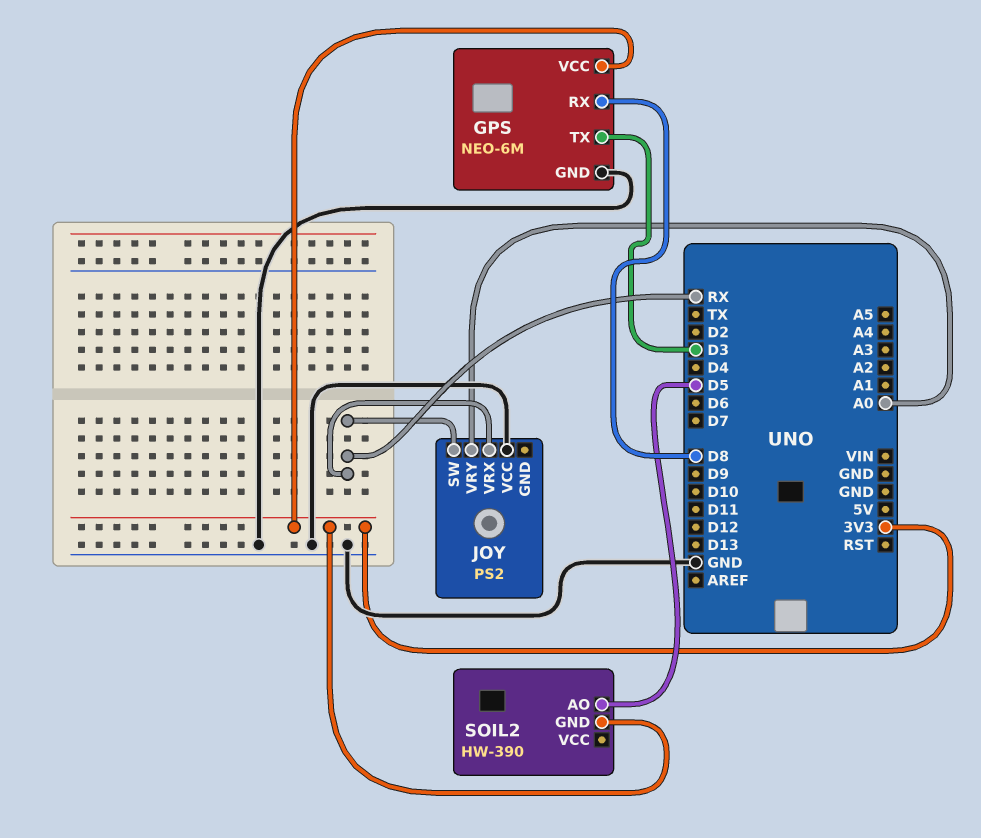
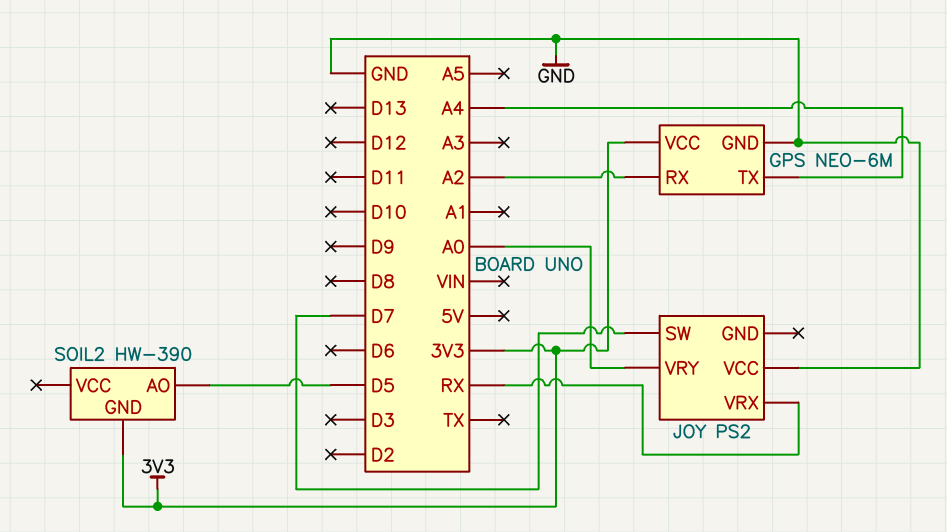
GPS pin RX: D8 -> A2
GPS pin TX: D3 -> A4
JOY pin SW: RX -> D7

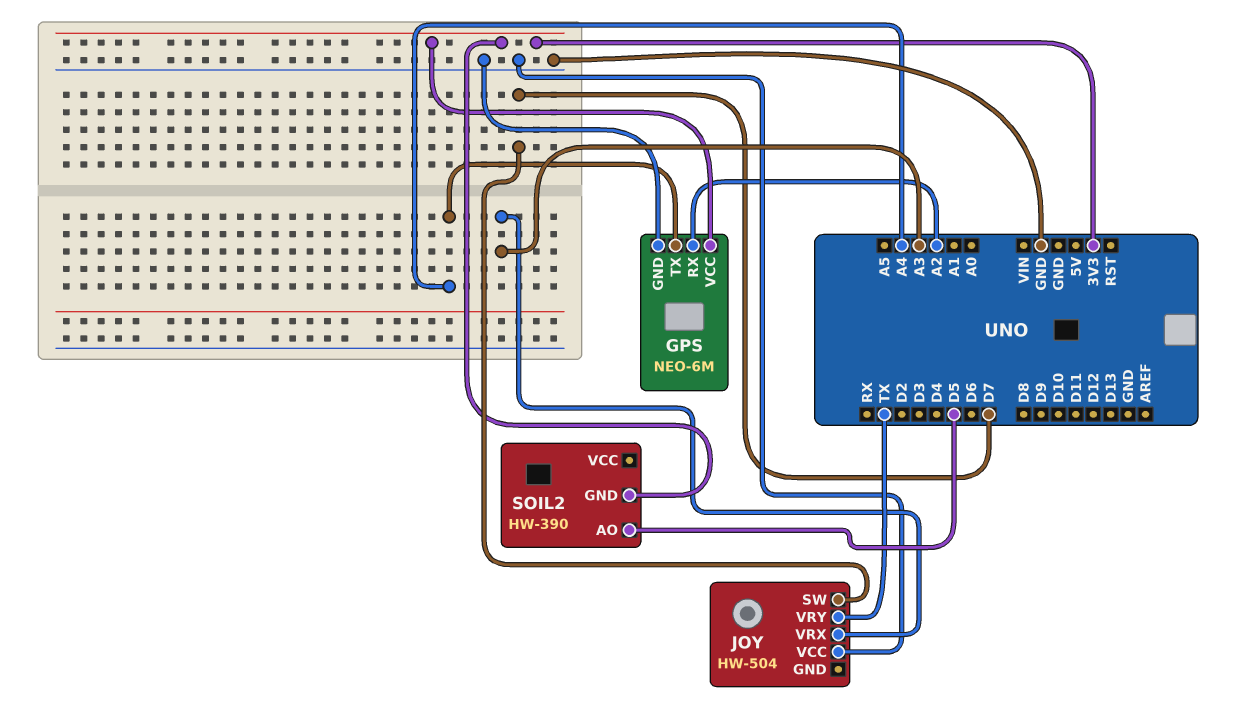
JOY: PS2 -> HW-504
JOY pin VRX: RX -> A3
JOY pin VRY: A0 -> TX

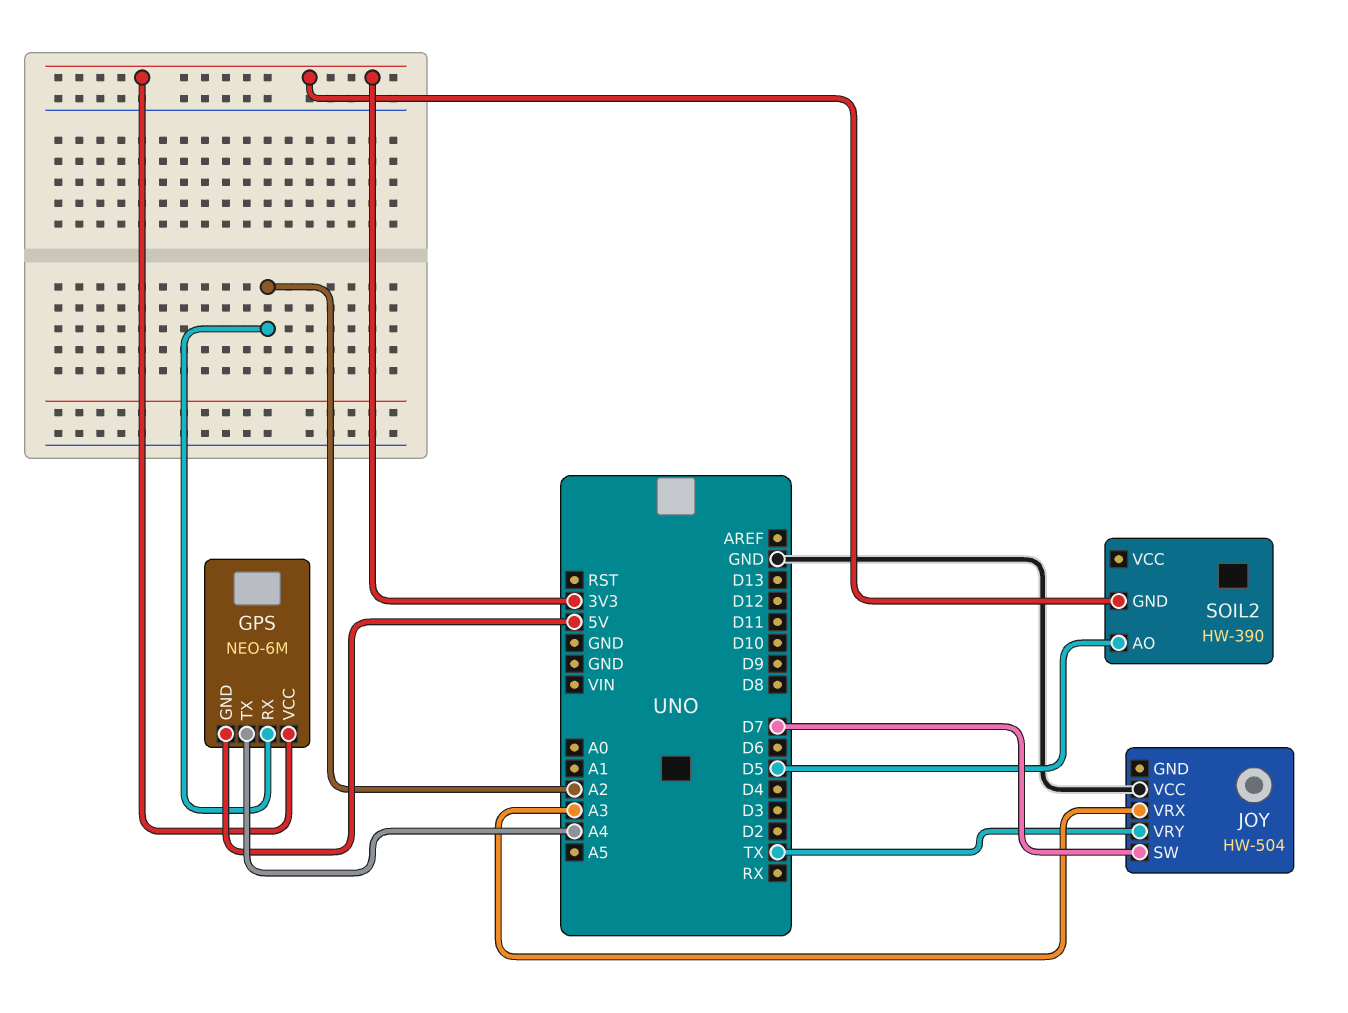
GPS pin GND: GND -> 5V

